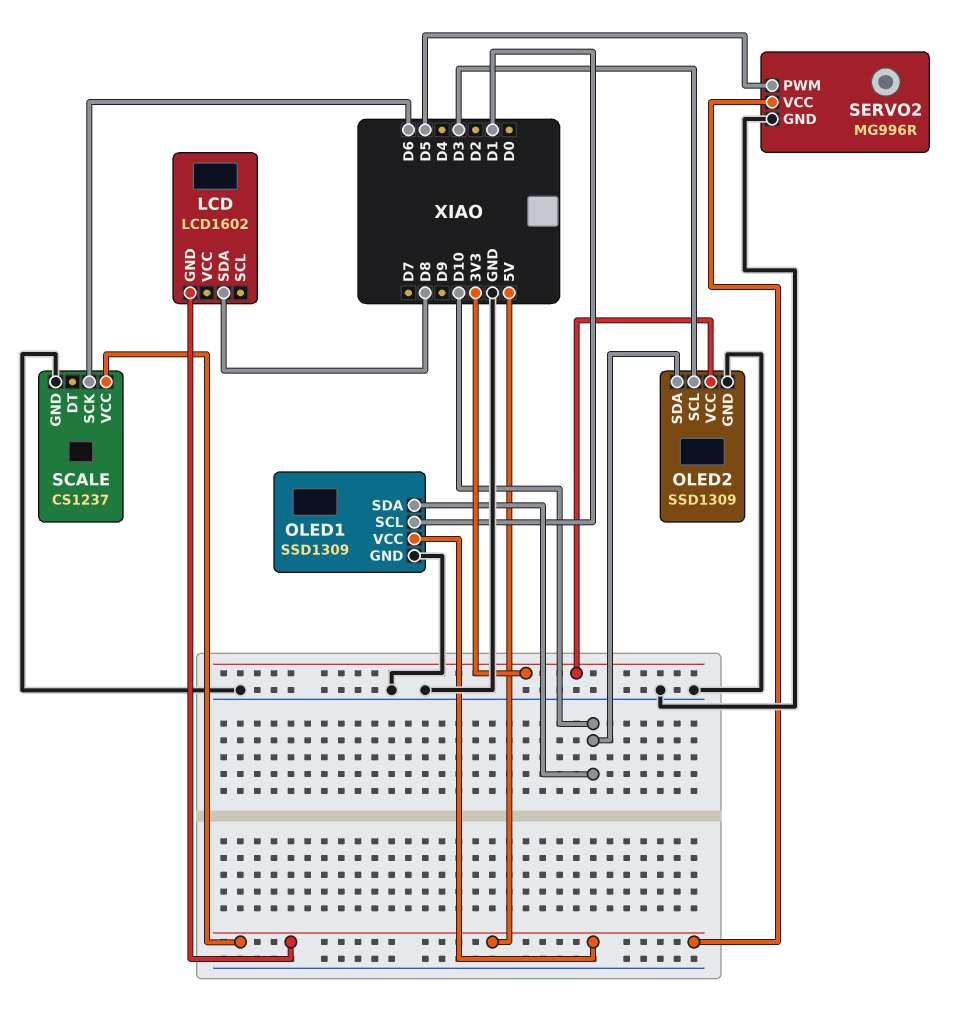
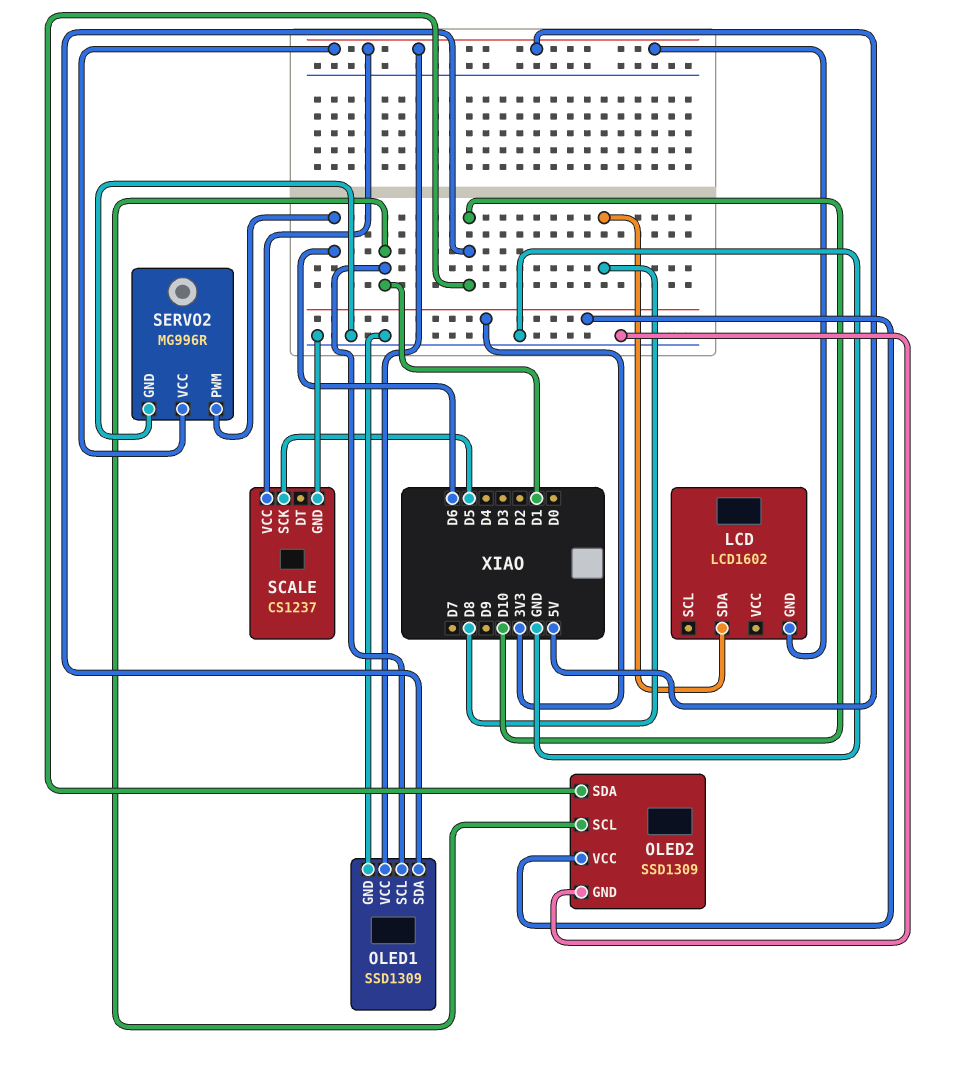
OLED2 pin SCL: D3 -> D1
SCALE pin SCK: D6 -> D5
SERVO2 pin PWM: D5 -> D6

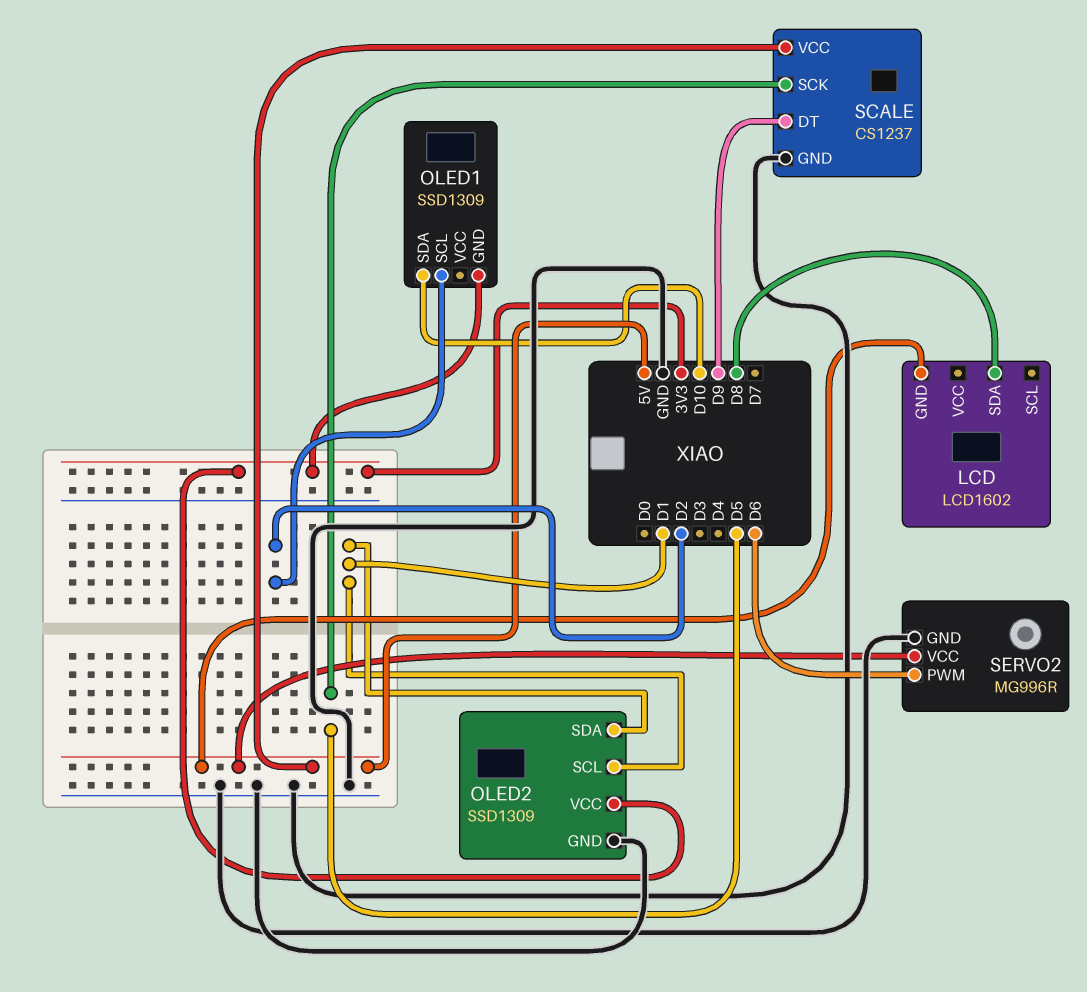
OLED1 pin GND: GND -> 3V3
OLED1 pin SCL: D1 -> D2
OLED1 pin VCC: 5V -> none
OLED2 pin SDA: D10 -> D1
SCALE pin DT: none -> D9

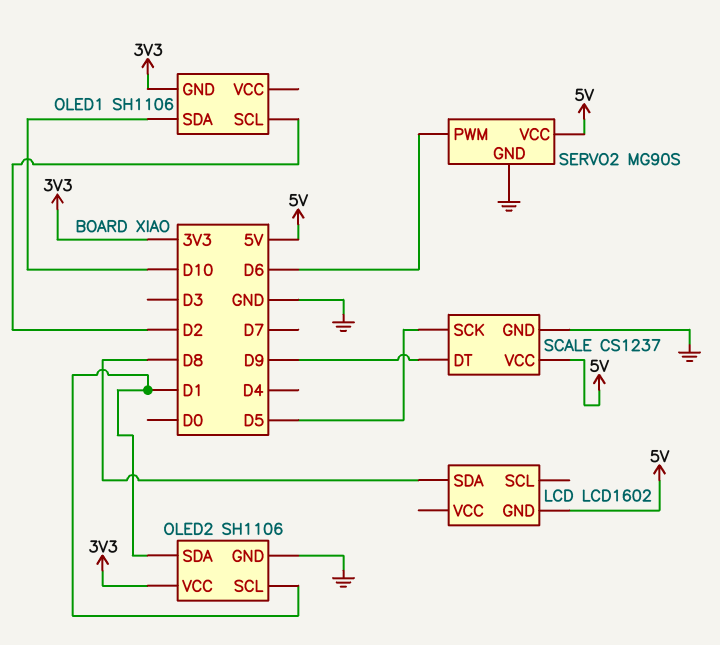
OLED1: SSD1309 -> SH1106
OLED2: SSD1309 -> SH1106
SERVO2: MG996R -> MG90S

